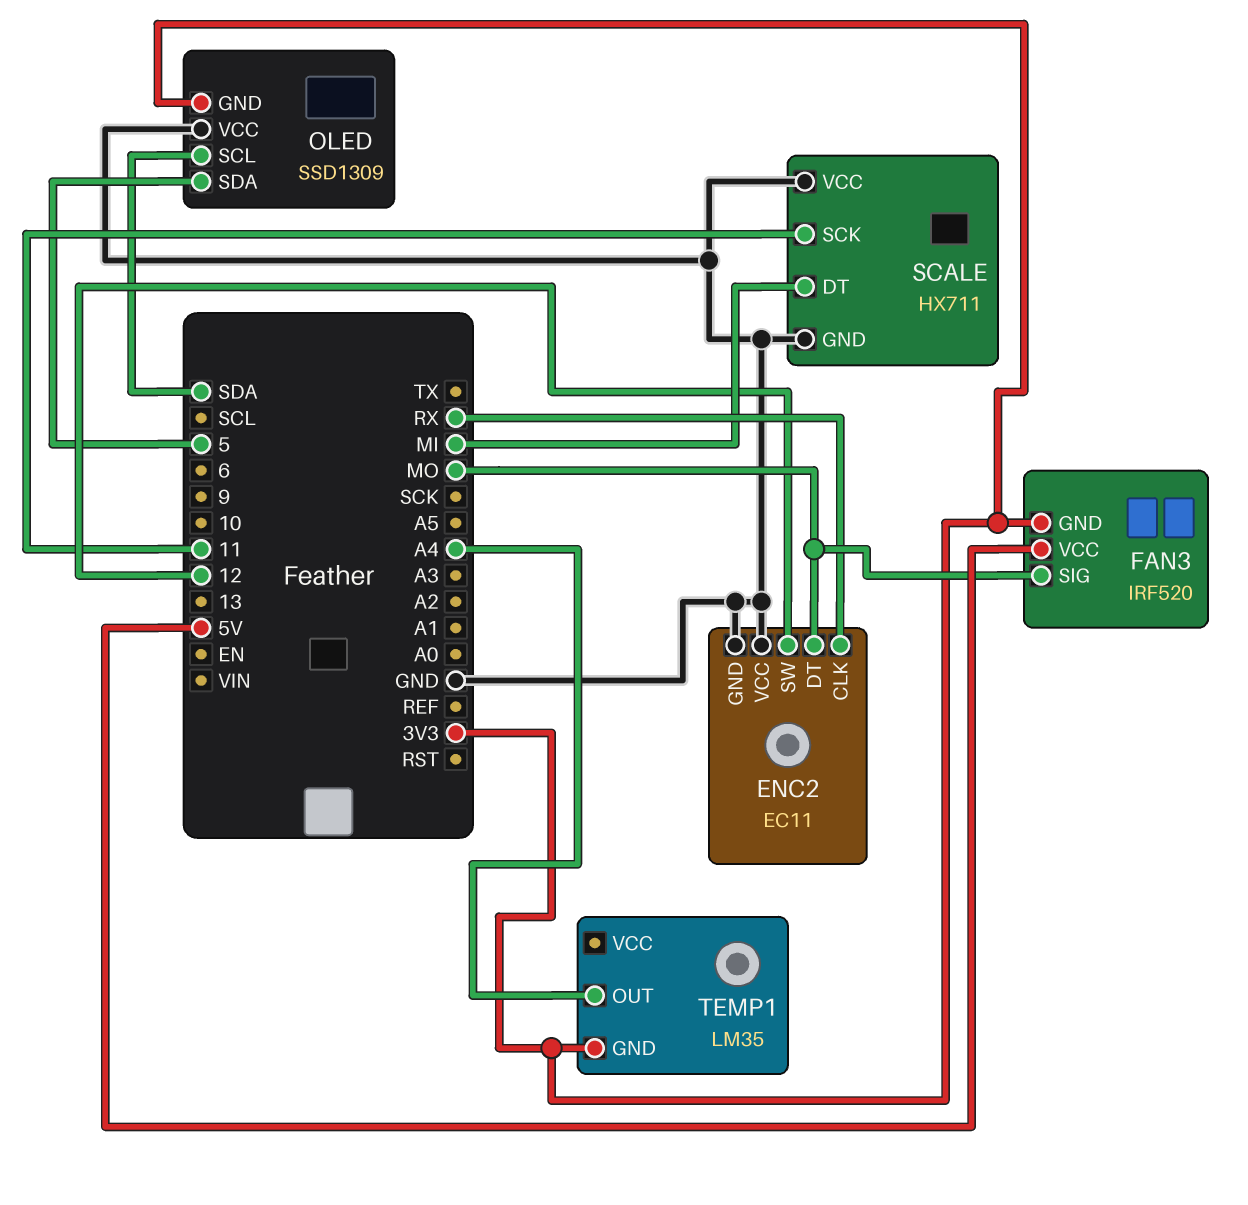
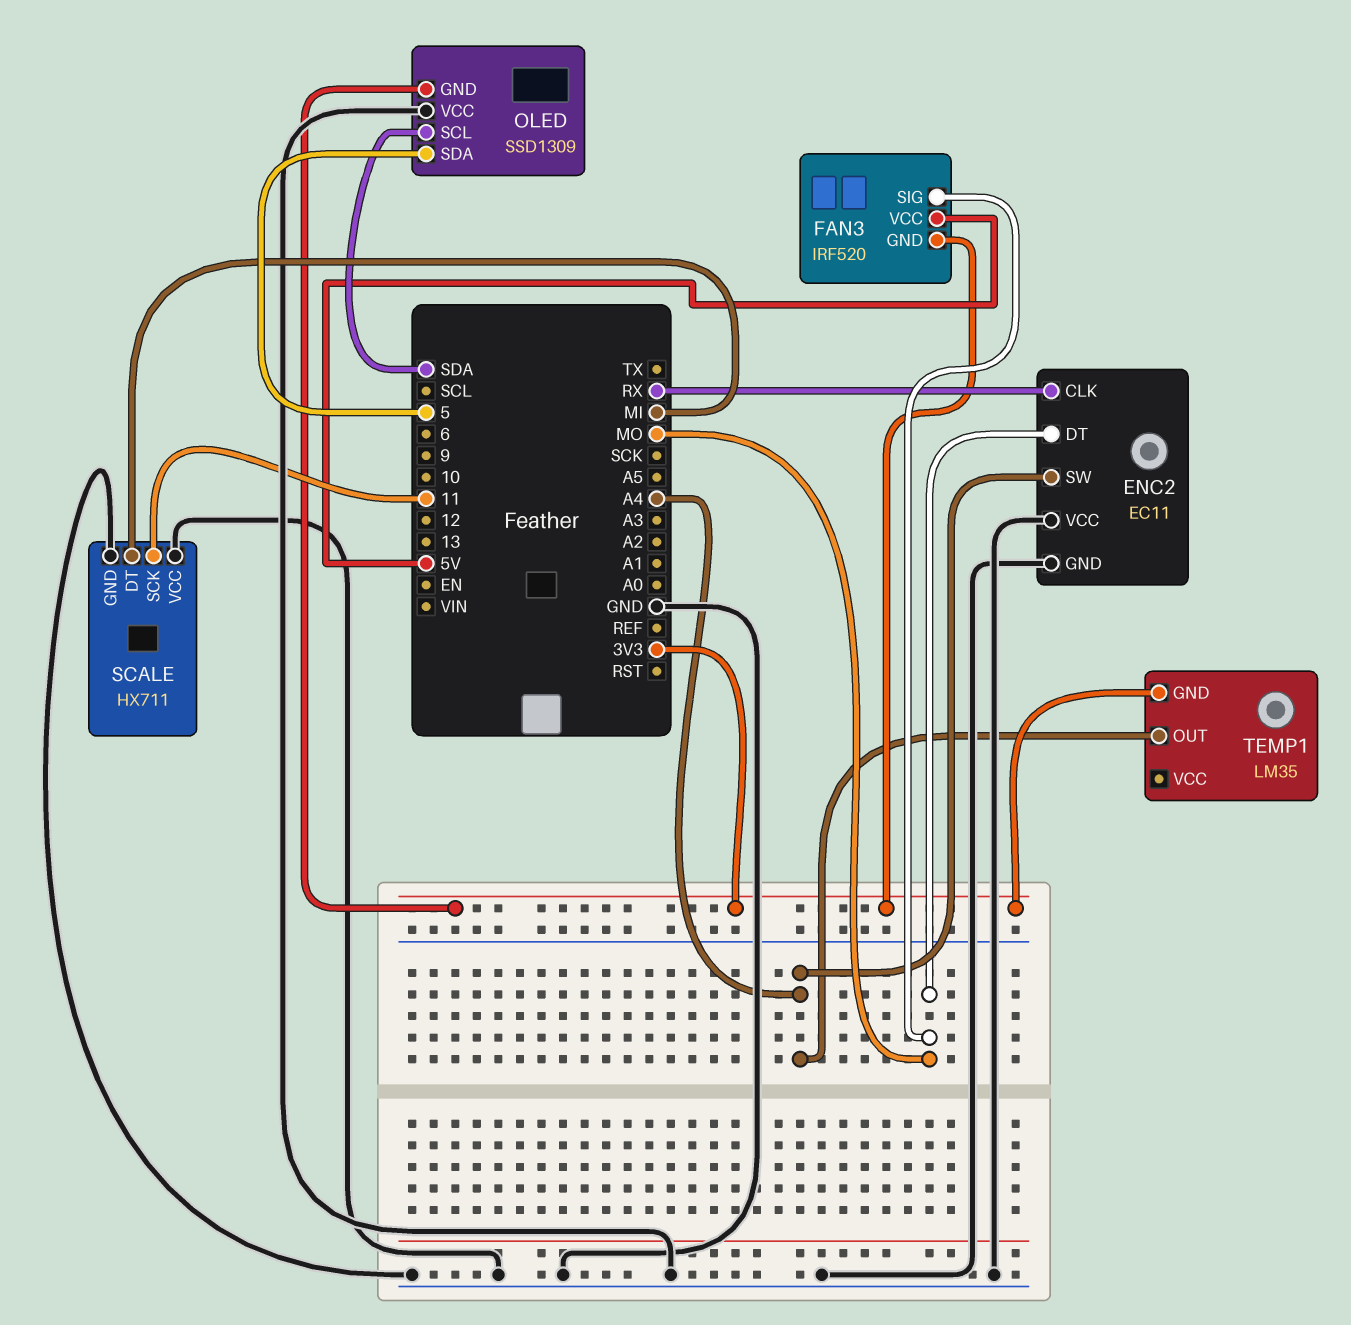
ENC2 pin SW: 12 -> A4

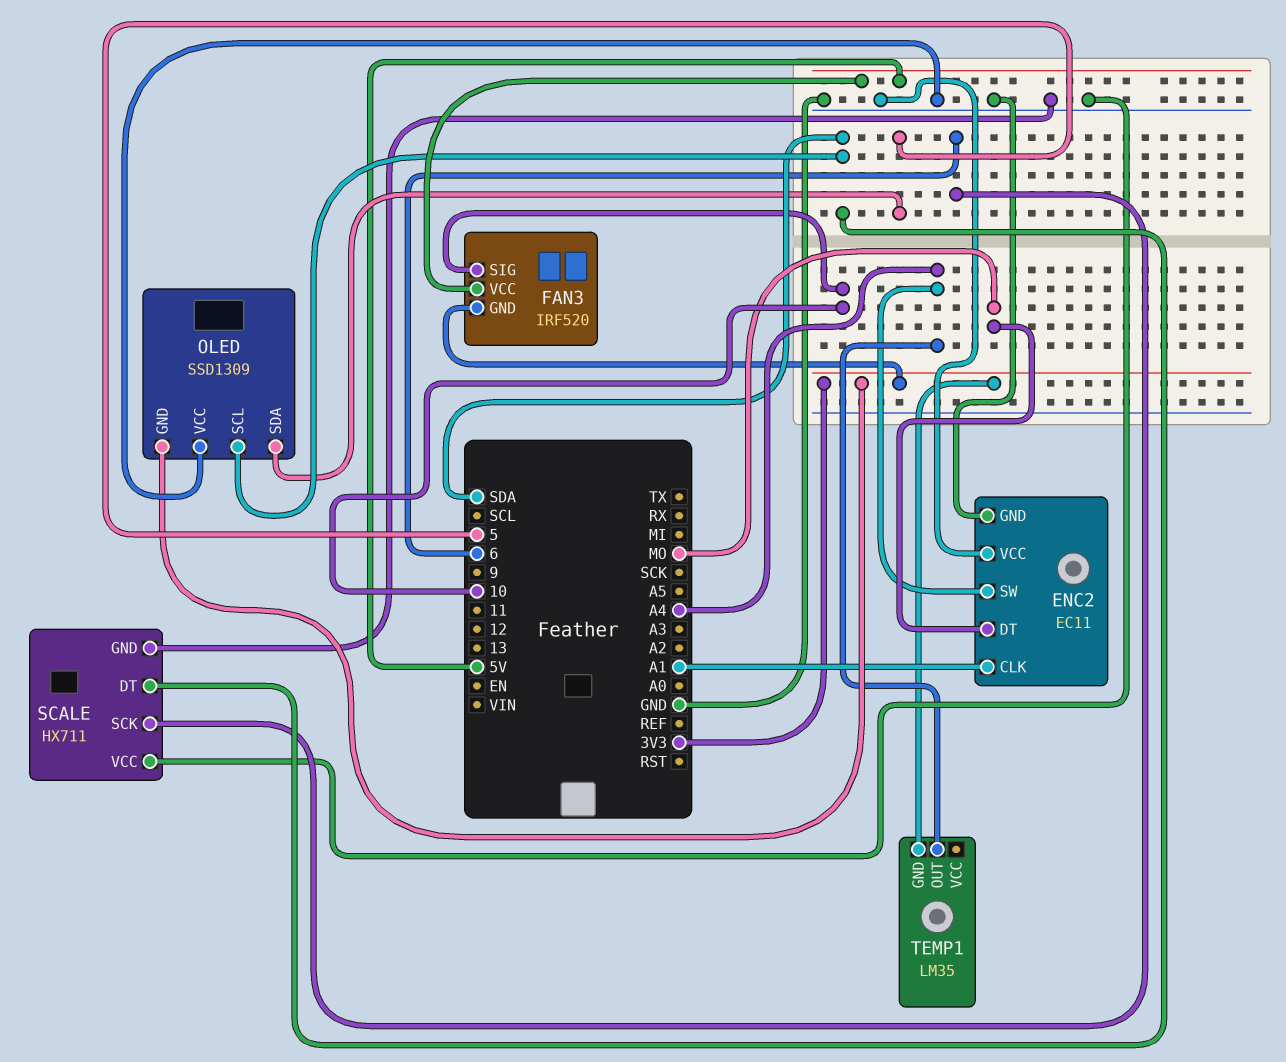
ENC2 pin CLK: RX -> A1
FAN3 pin SIG: MO -> 10
SCALE pin DT: MI -> SDA
SCALE pin SCK: 11 -> 6

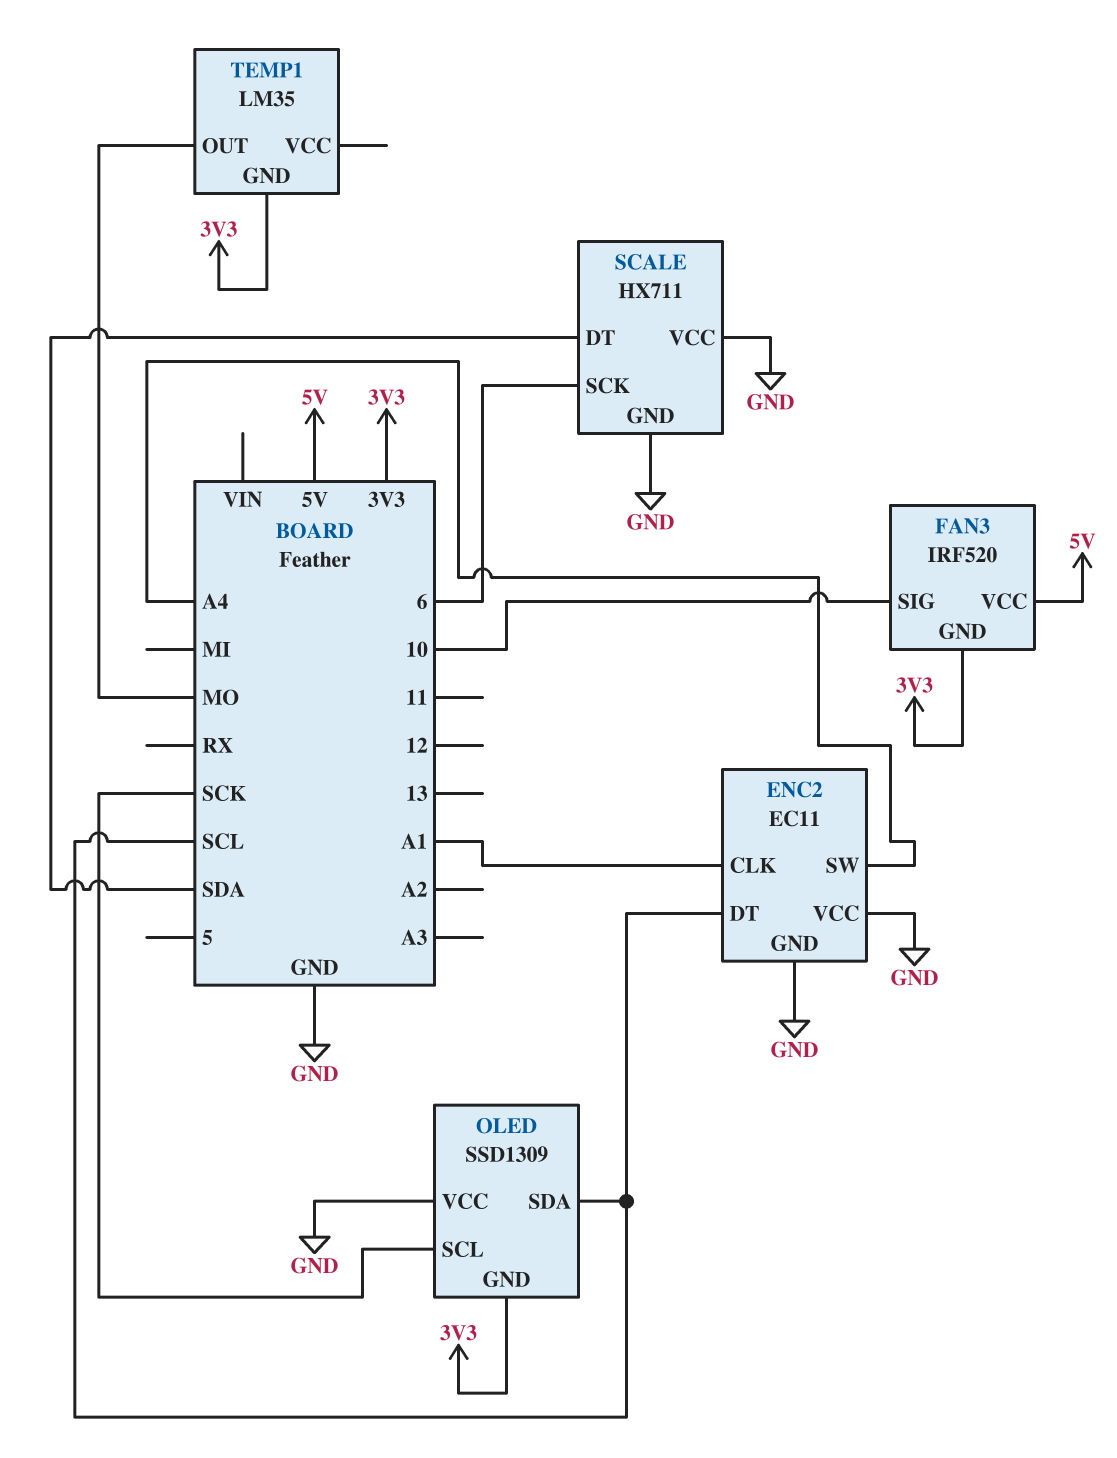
ENC2 pin DT: MO -> SCL
OLED pin SCL: SDA -> SCK
OLED pin SDA: 5 -> SCL
TEMP1 pin OUT: A4 -> MO

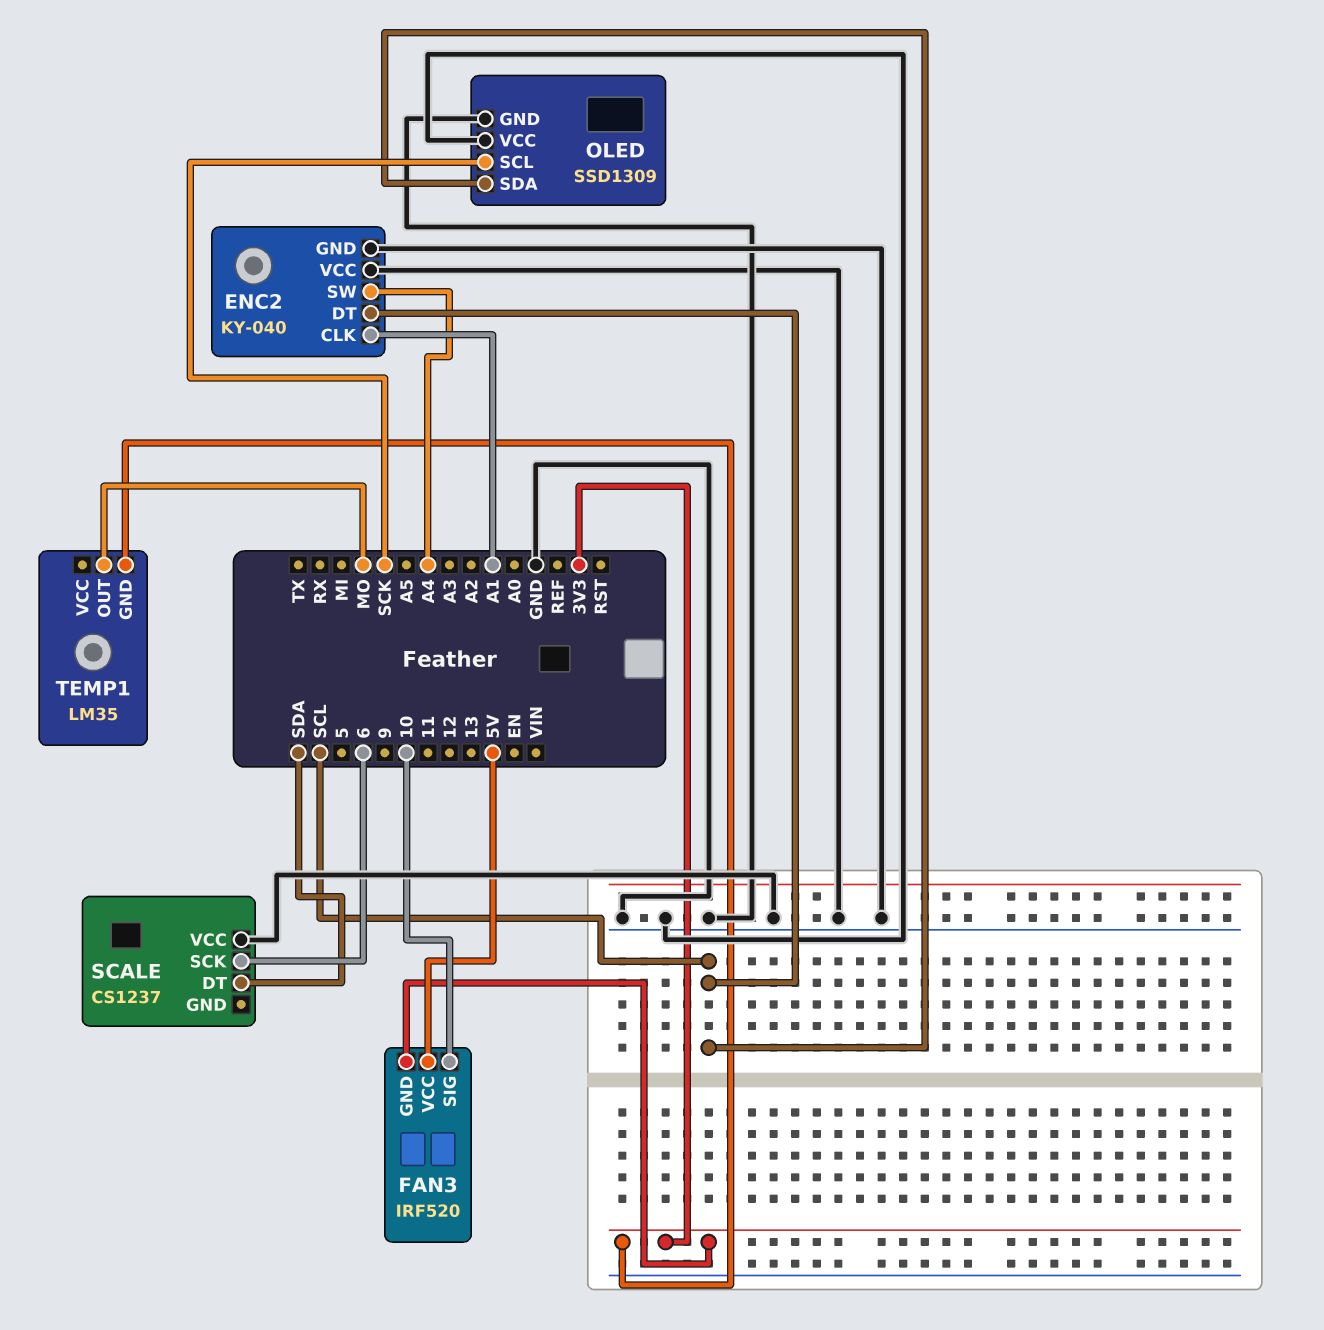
ENC2: EC11 -> KY-040
OLED pin GND: 3V3 -> GND
SCALE: HX711 -> CS1237
SCALE pin GND: GND -> none

